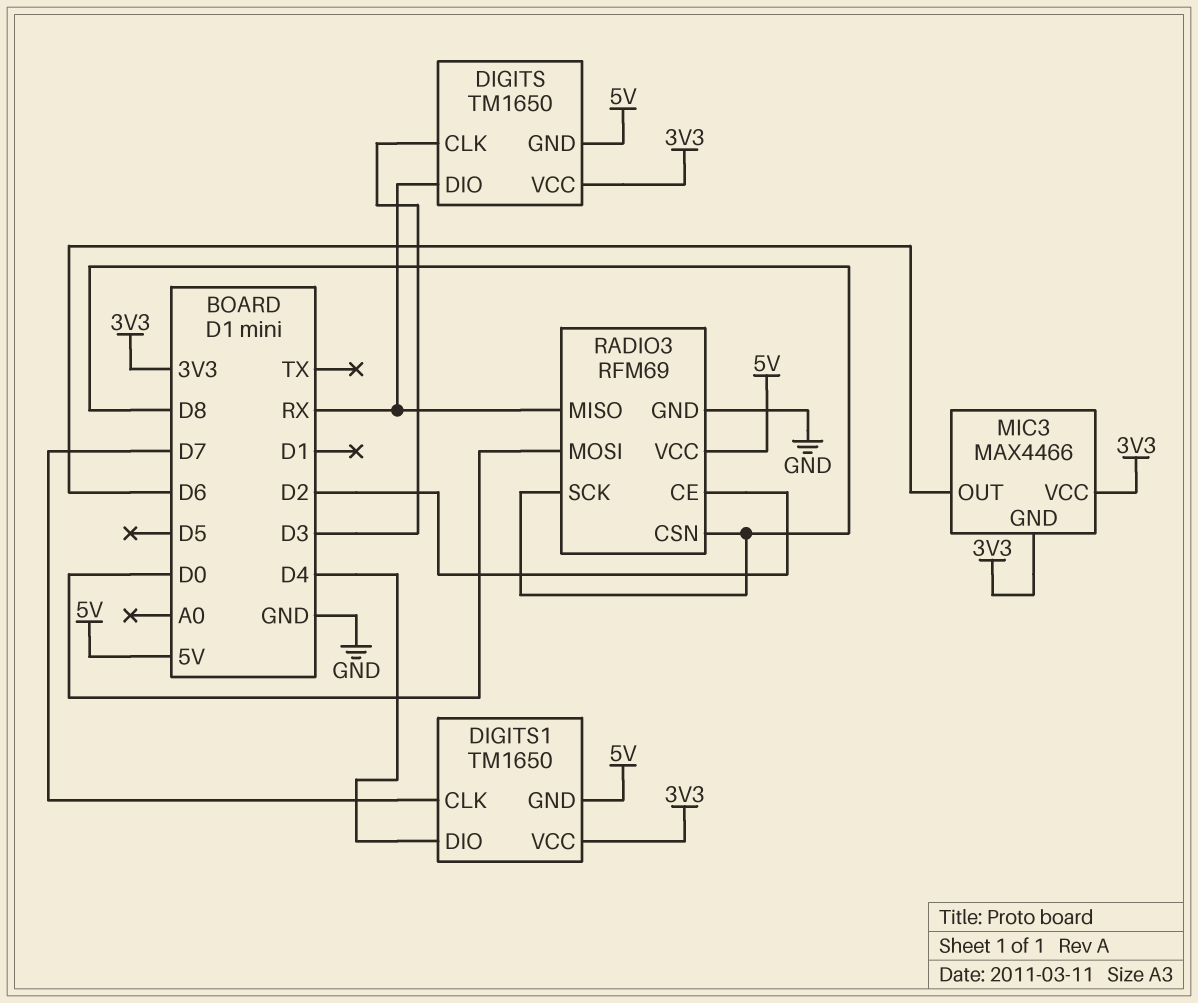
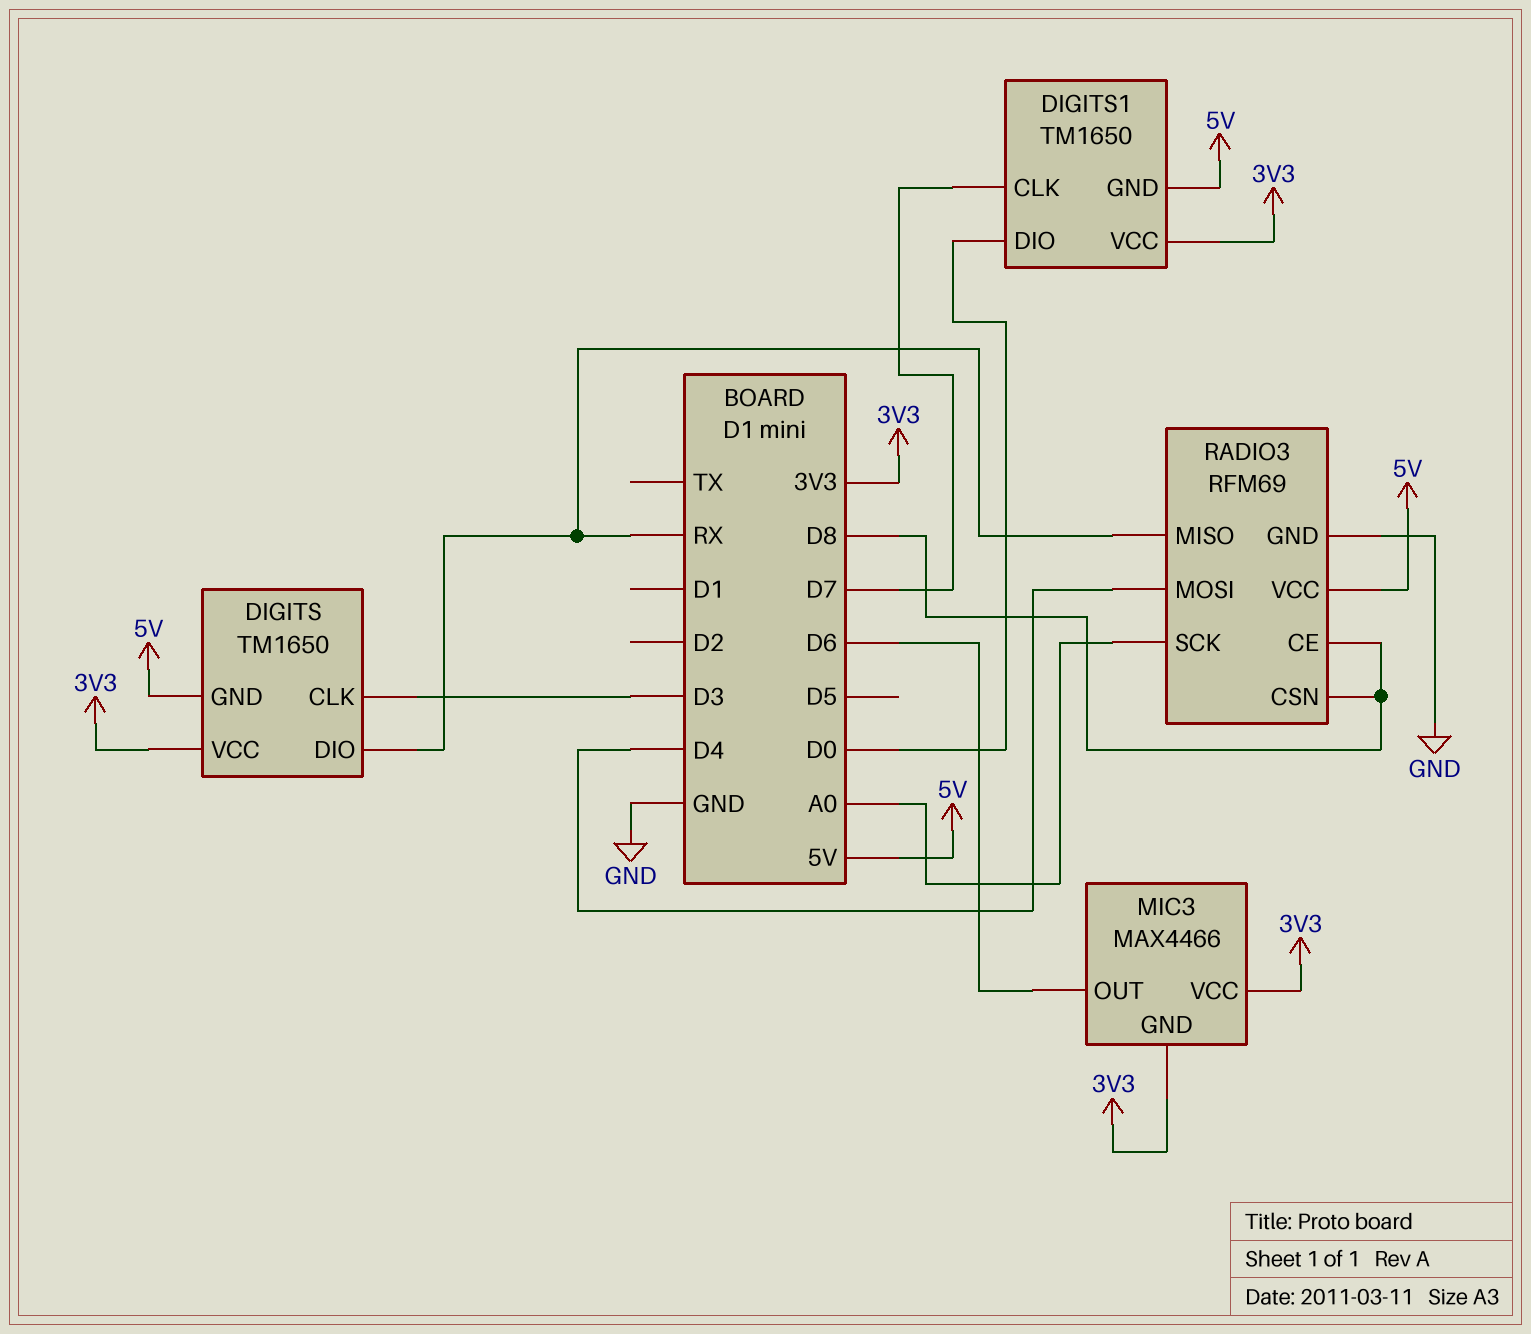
DIGITS1 pin DIO: D4 -> D0
RADIO3 pin CE: D2 -> D8
RADIO3 pin MOSI: D0 -> D4
RADIO3 pin SCK: D8 -> A0

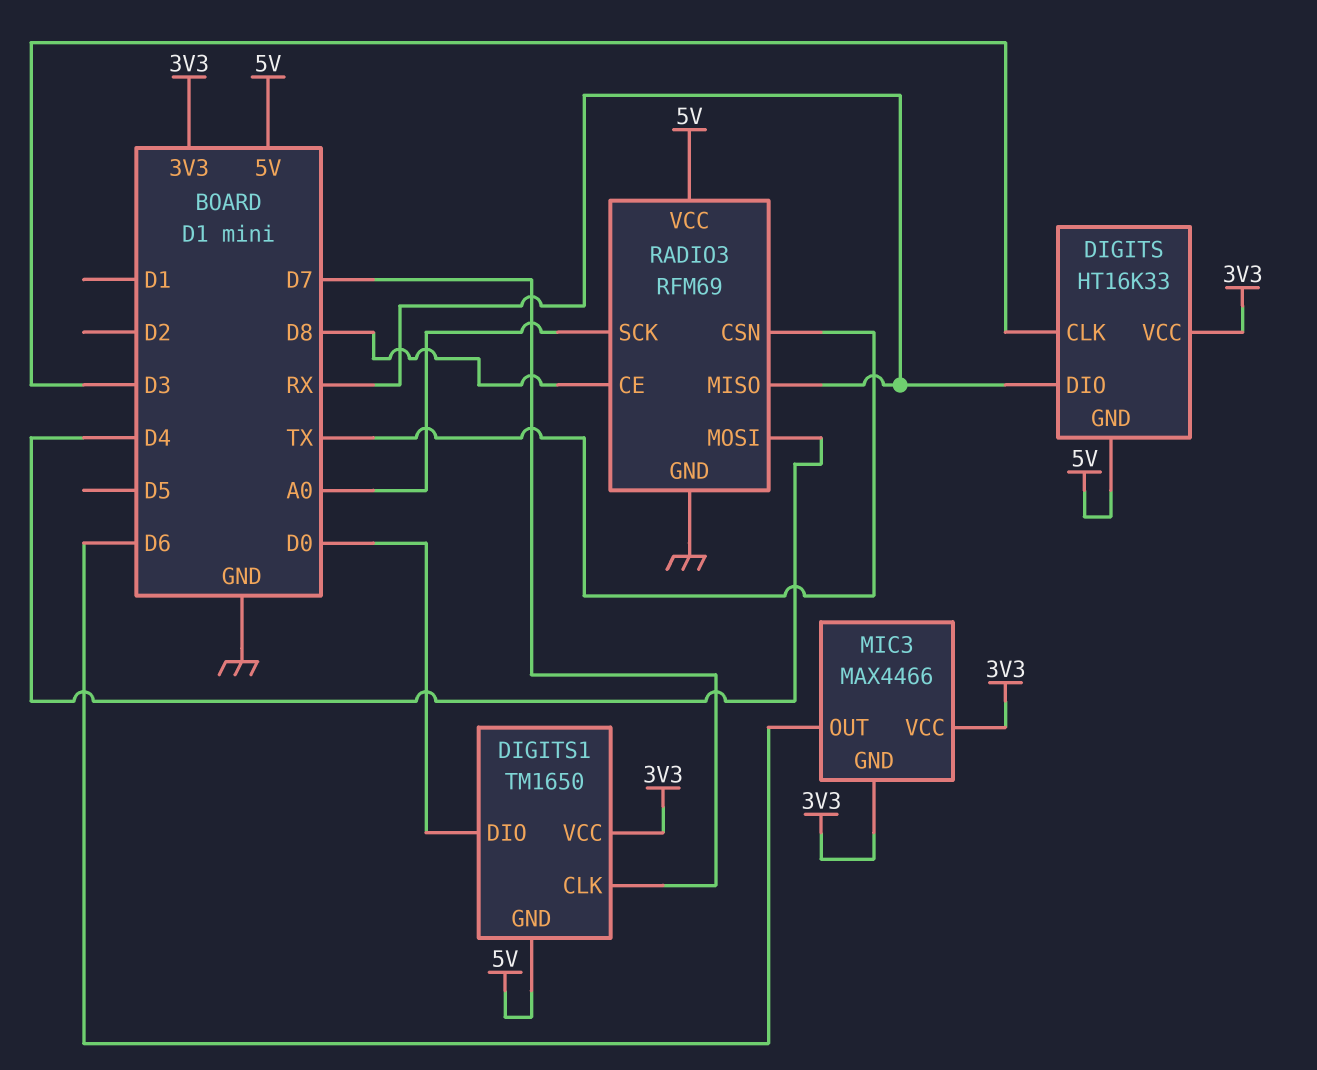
DIGITS: TM1650 -> HT16K33
RADIO3 pin CSN: D8 -> TX

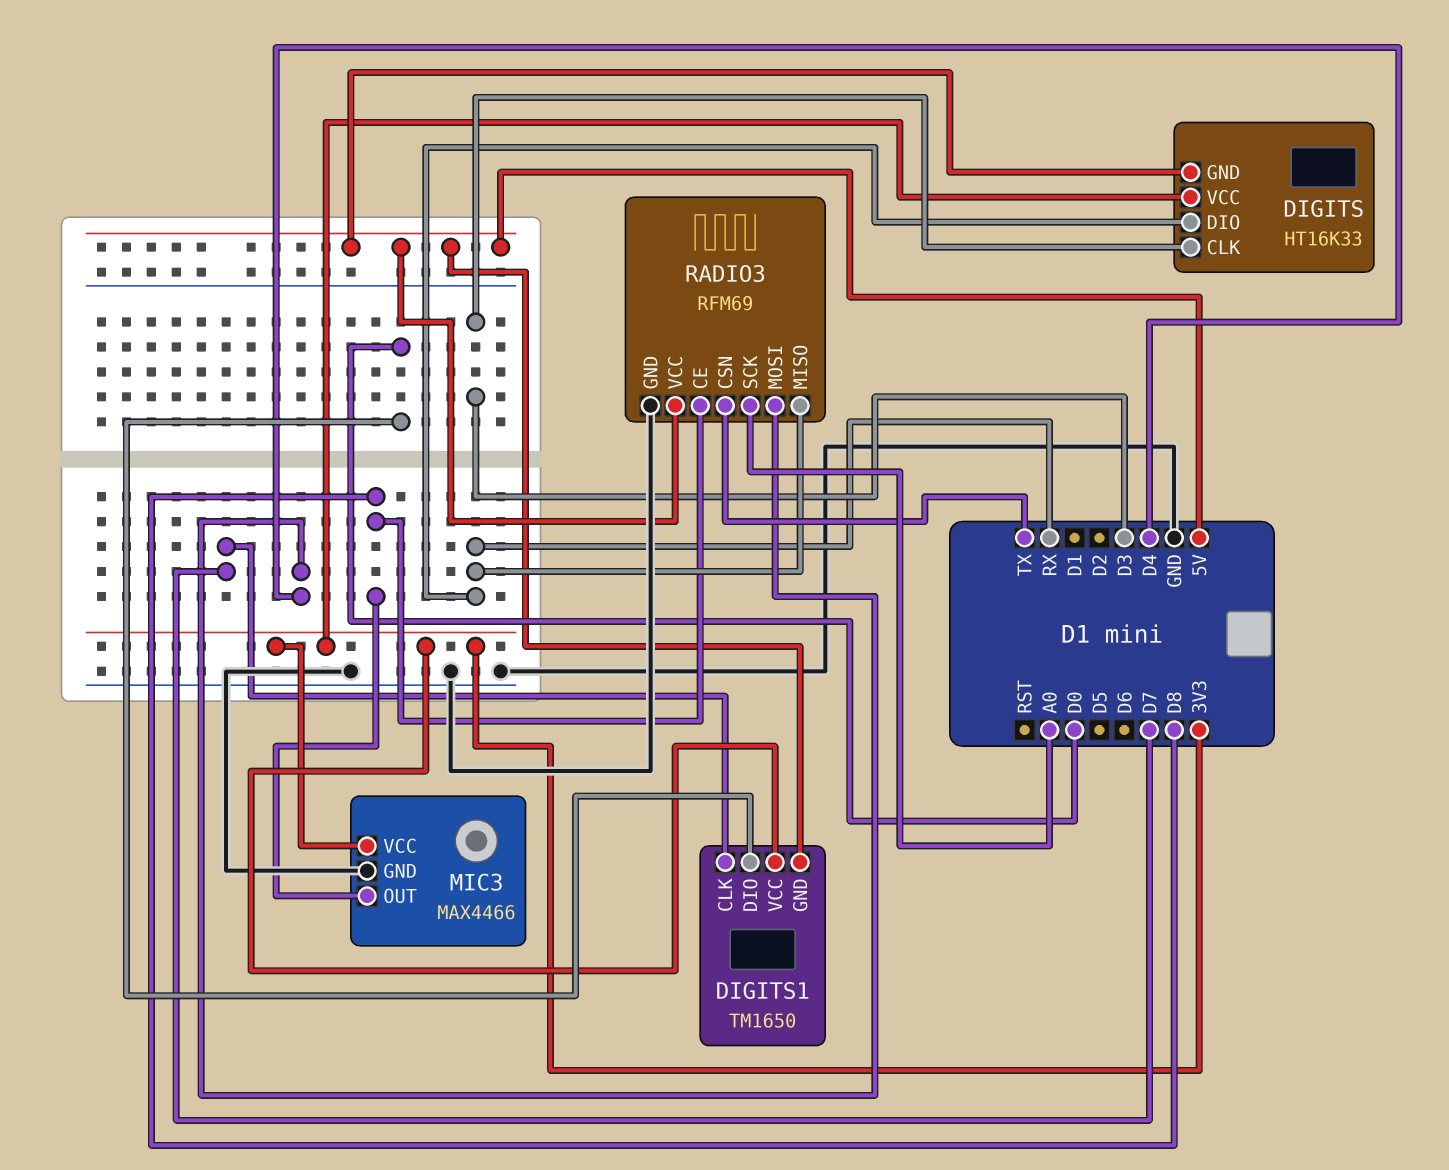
MIC3 pin GND: 3V3 -> GND
MIC3 pin OUT: D6 -> D8

